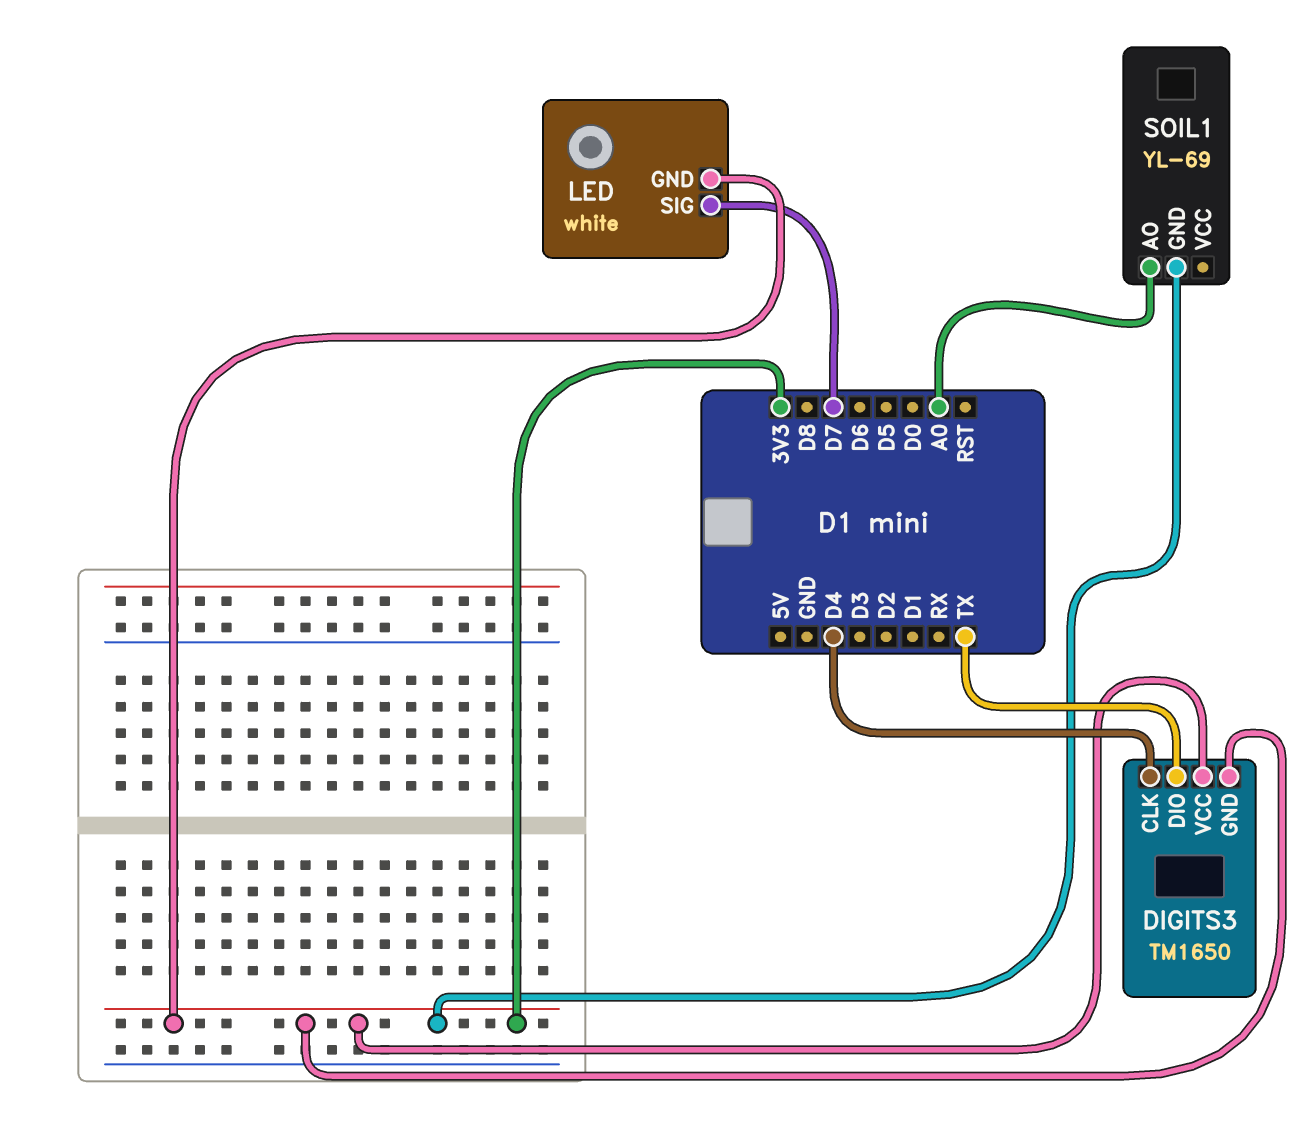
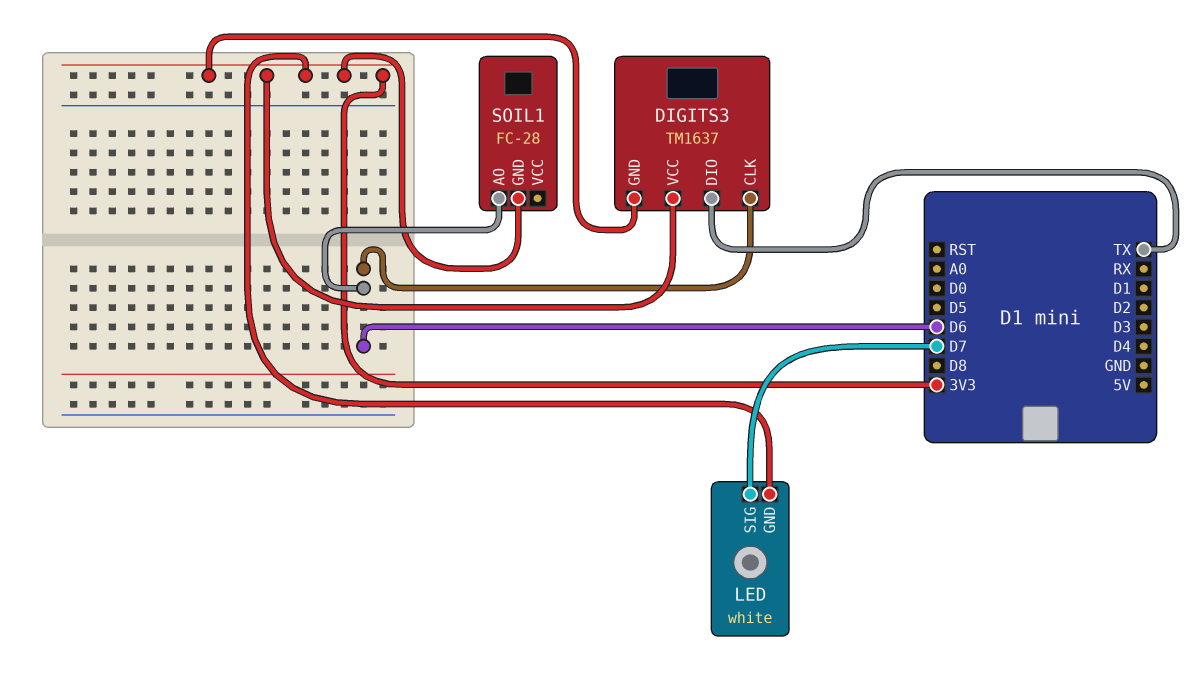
DIGITS3: TM1650 -> TM1637
DIGITS3 pin CLK: D4 -> D6
SOIL1: YL-69 -> FC-28
SOIL1 pin AO: A0 -> D6

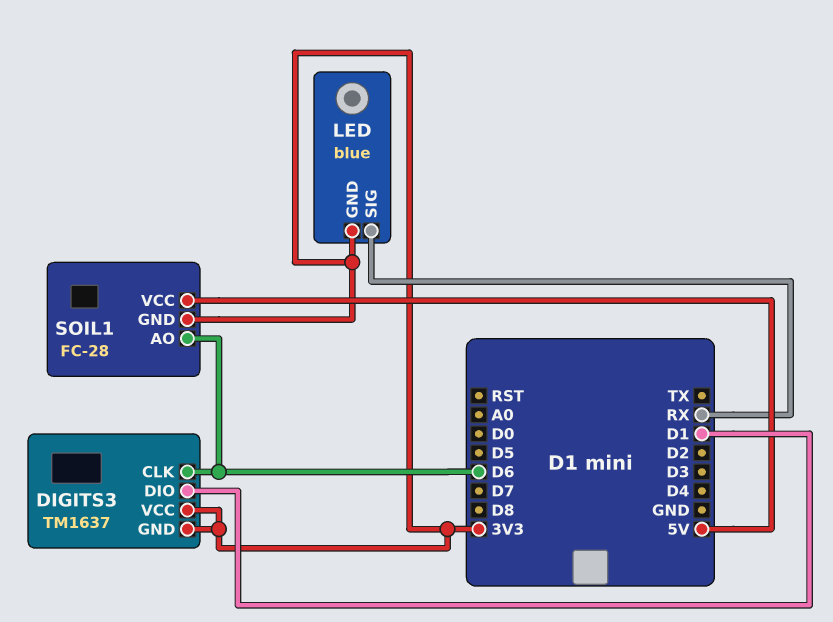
DIGITS3 pin DIO: TX -> D1
LED: white -> blue
LED pin SIG: D7 -> RX
SOIL1 pin VCC: none -> 5V

